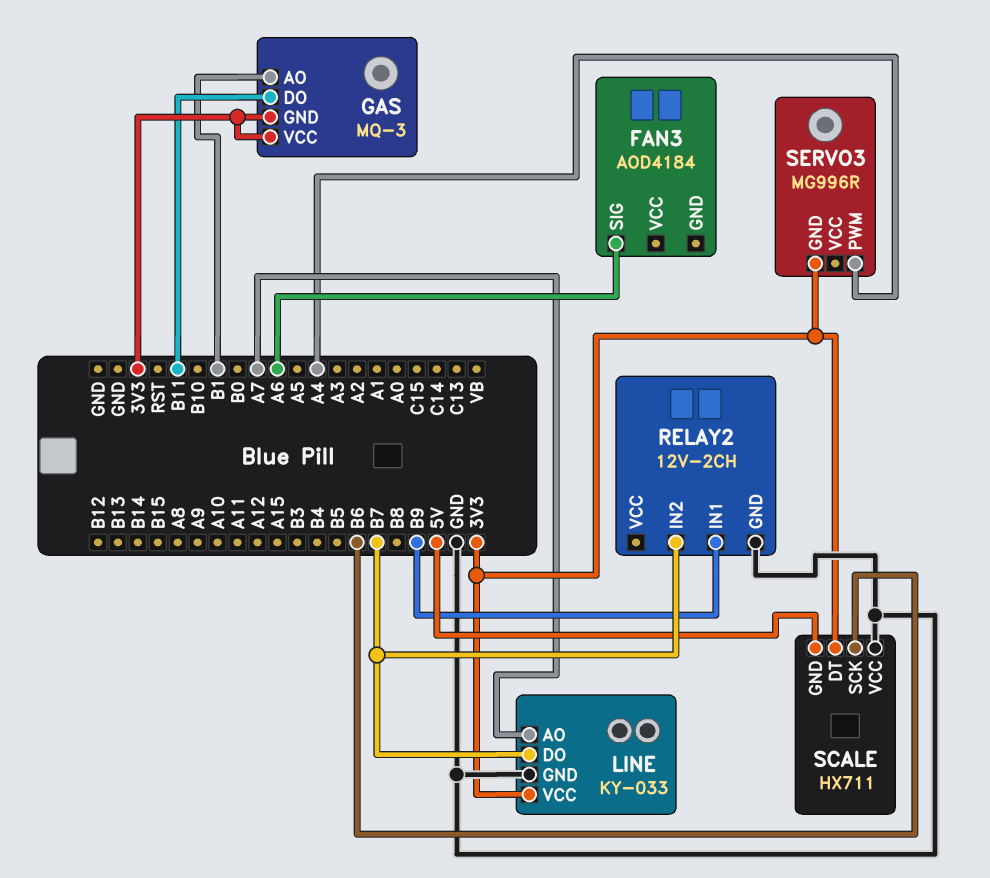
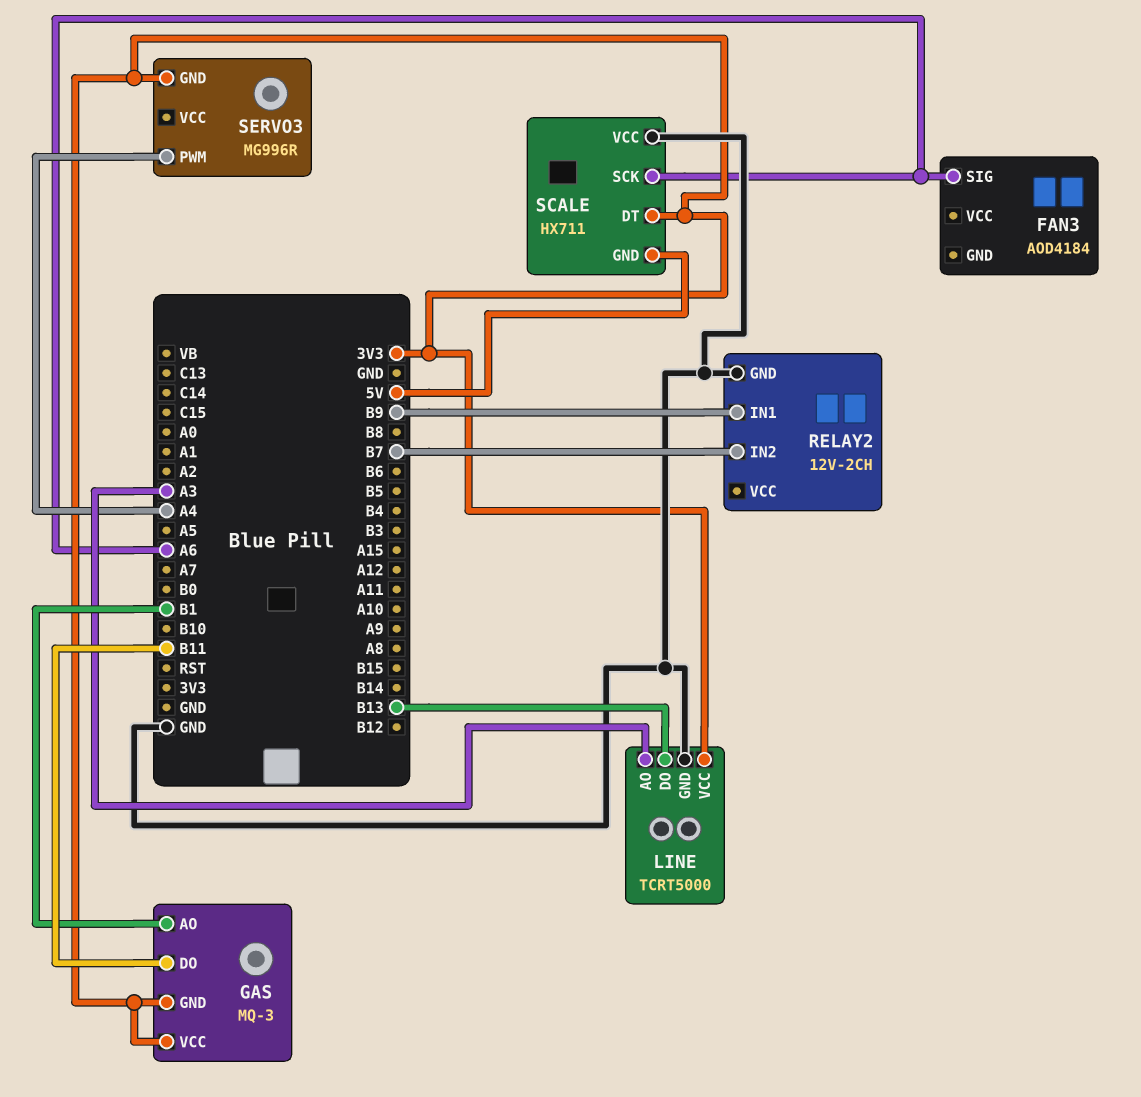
LINE: KY-033 -> TCRT5000
LINE pin AO: A7 -> A3
LINE pin DO: B7 -> B13
SCALE pin SCK: B6 -> A6

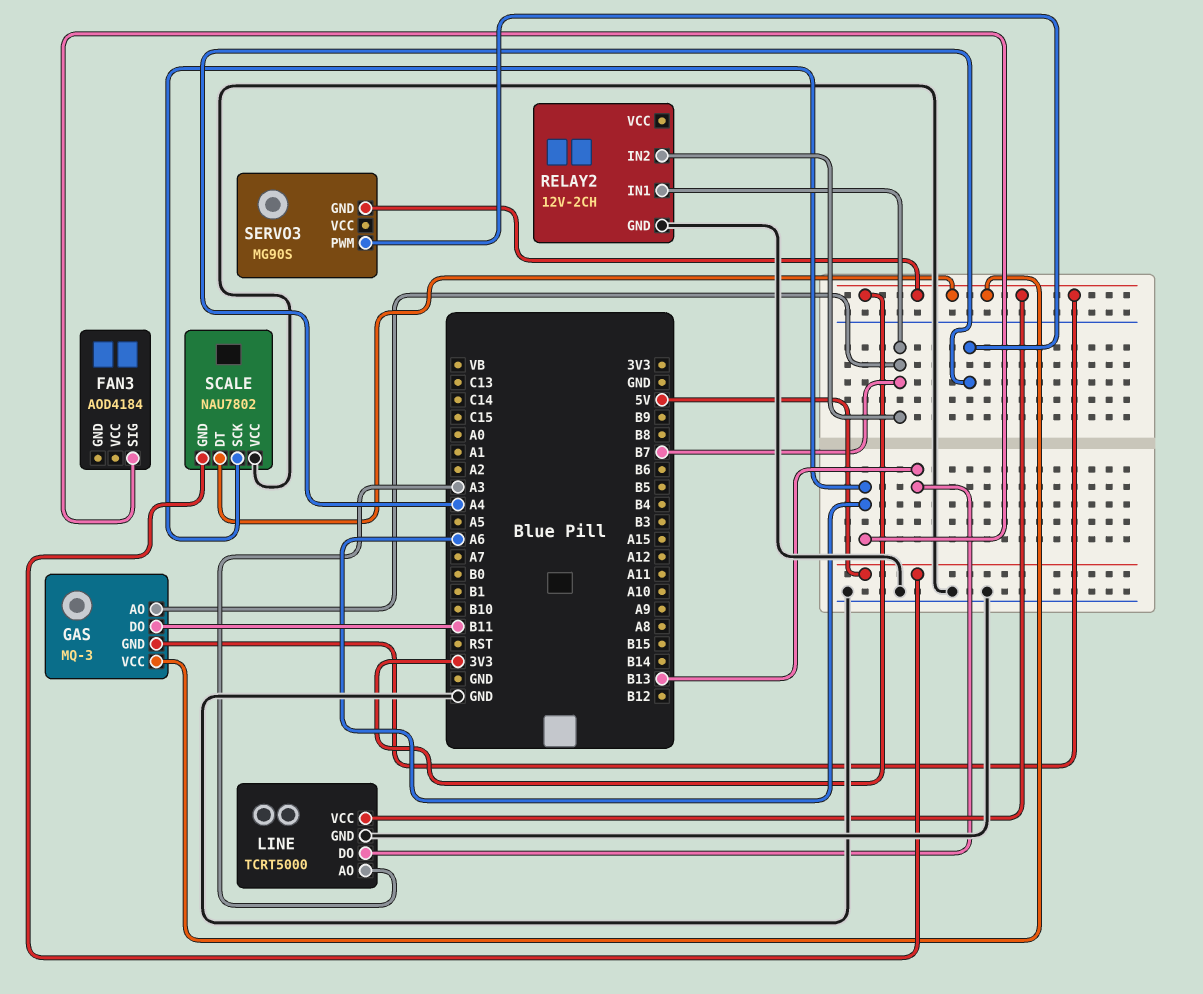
GAS pin AO: B1 -> B7
RELAY2 pin IN1: B9 -> B7
SCALE: HX711 -> NAU7802
SERVO3: MG996R -> MG90S

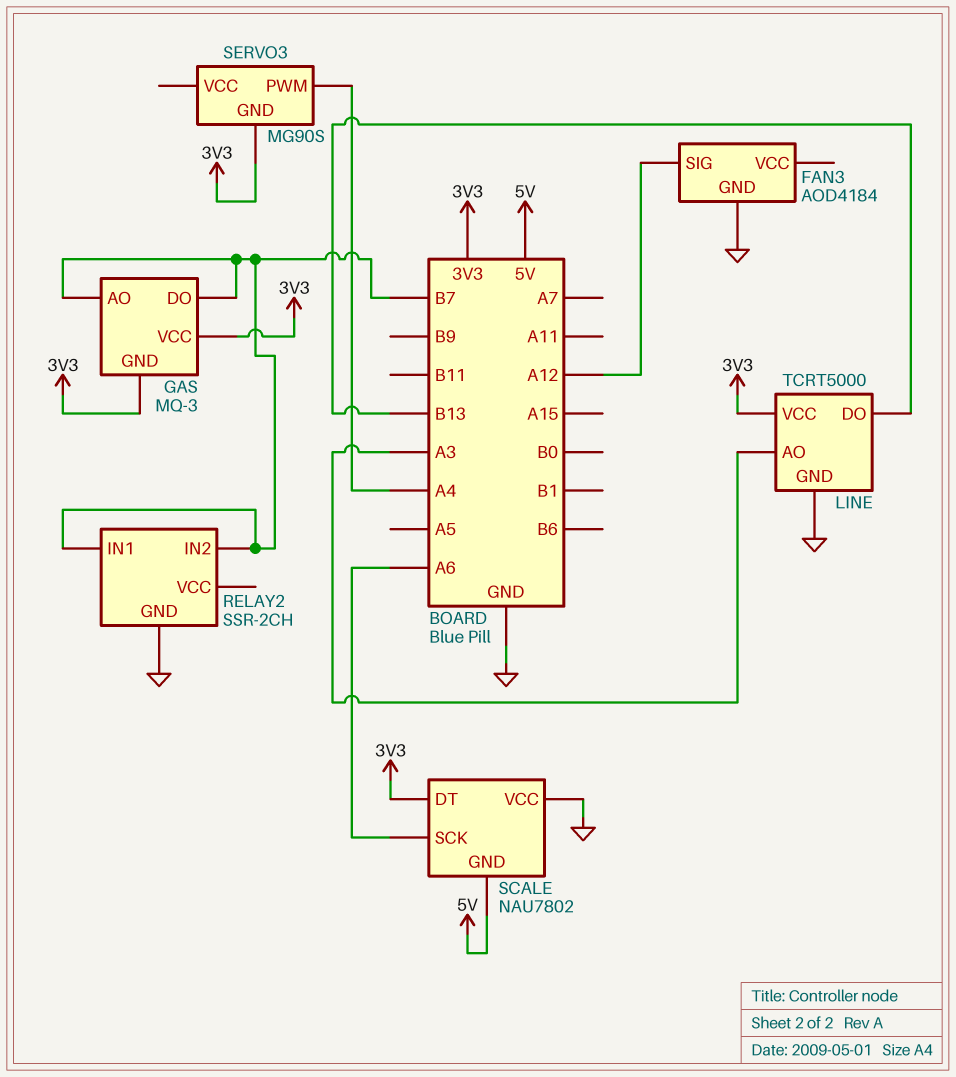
FAN3 pin GND: none -> GND
FAN3 pin SIG: A6 -> A12
GAS pin DO: B11 -> B7
RELAY2: 12V-2CH -> SSR-2CH

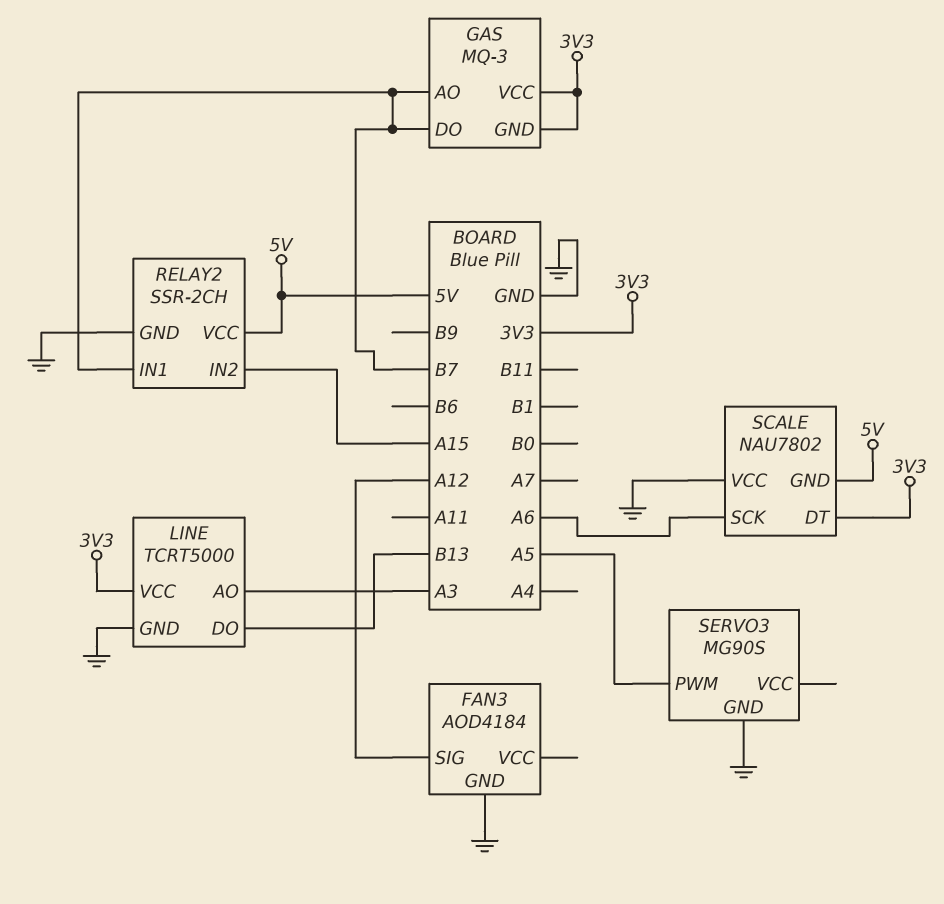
RELAY2 pin IN2: B7 -> A15
RELAY2 pin VCC: none -> 5V
SERVO3 pin GND: 3V3 -> GND
SERVO3 pin PWM: A4 -> A5

